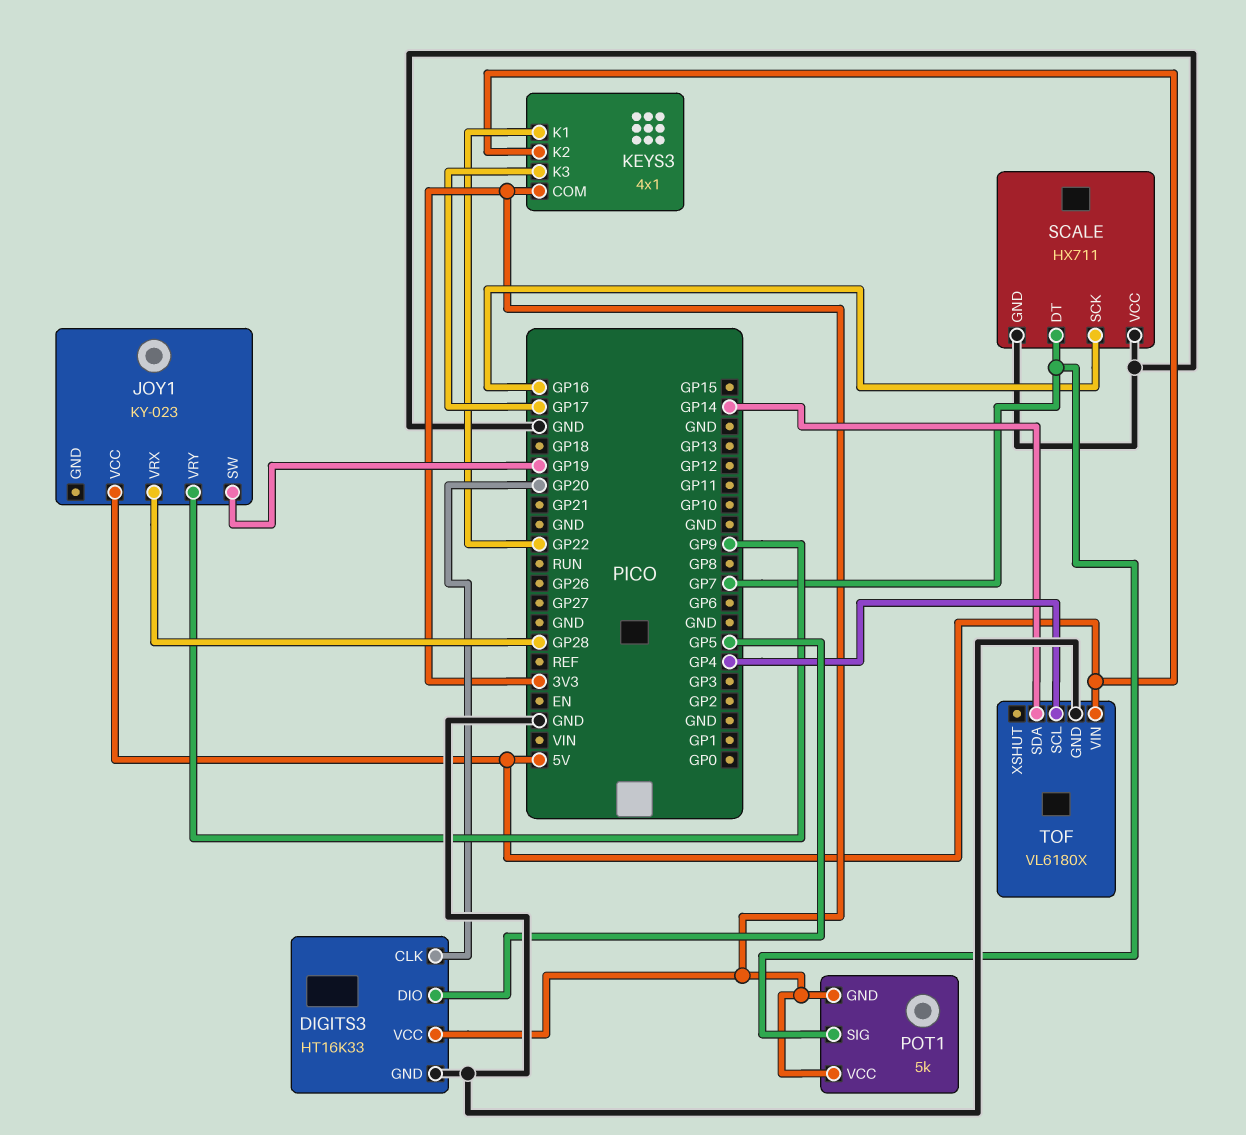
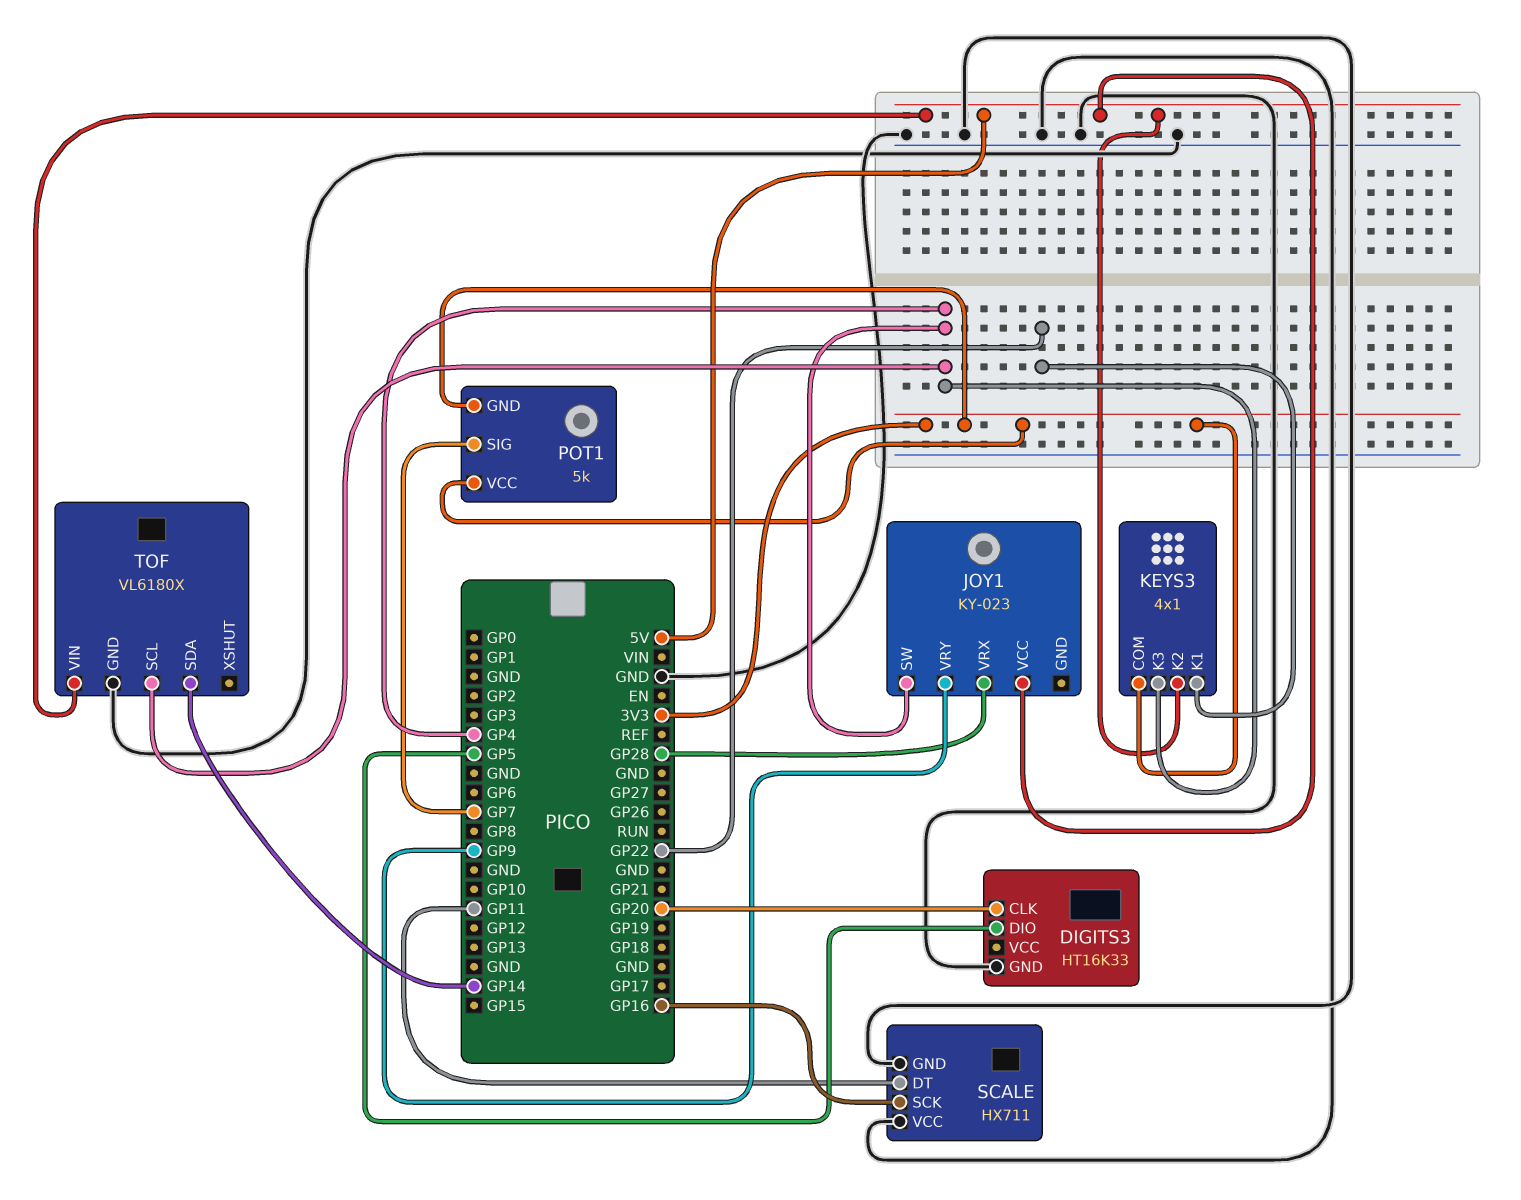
DIGITS3 pin VCC: 3V3 -> none
JOY1 pin SW: GP19 -> GP4
KEYS3 pin K3: GP17 -> GP4
SCALE pin DT: GP7 -> GP11

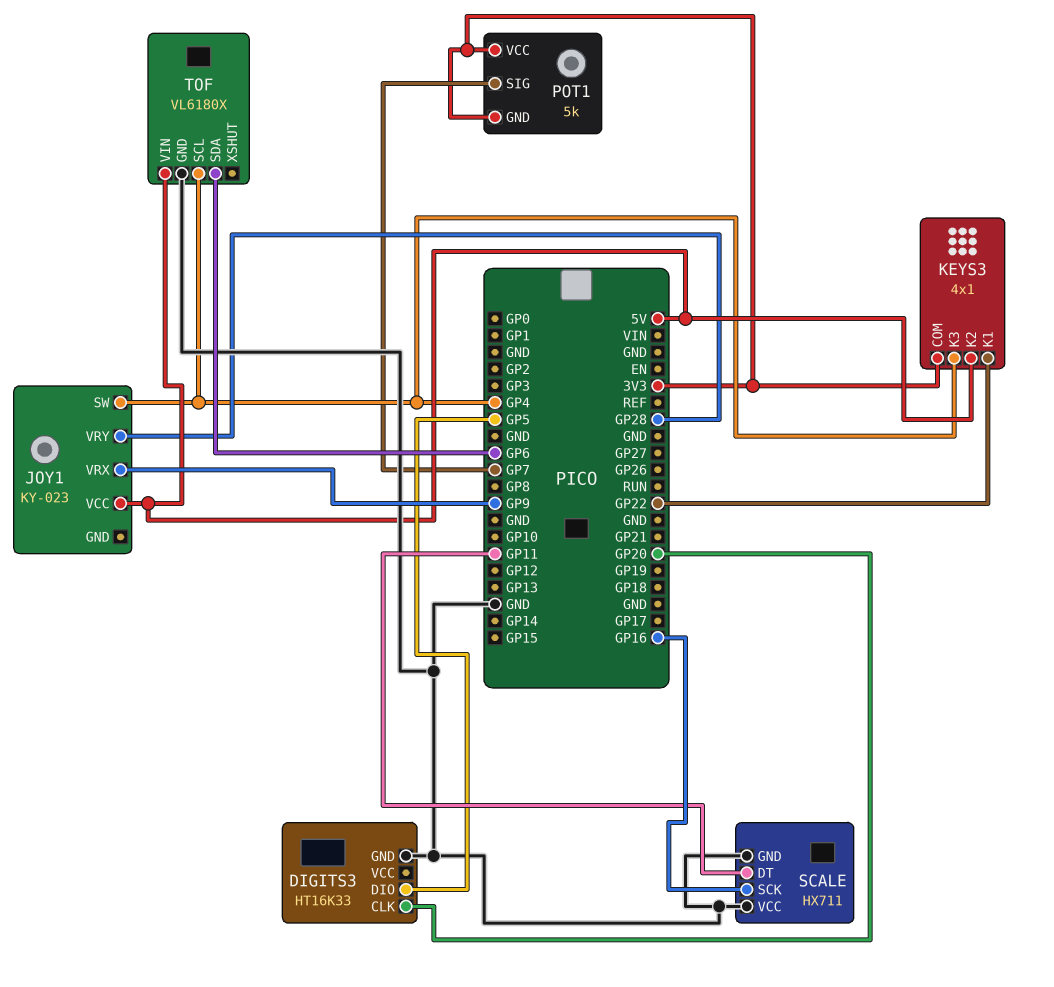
JOY1 pin VRX: GP28 -> GP9
JOY1 pin VRY: GP9 -> GP28
TOF pin SDA: GP14 -> GP6

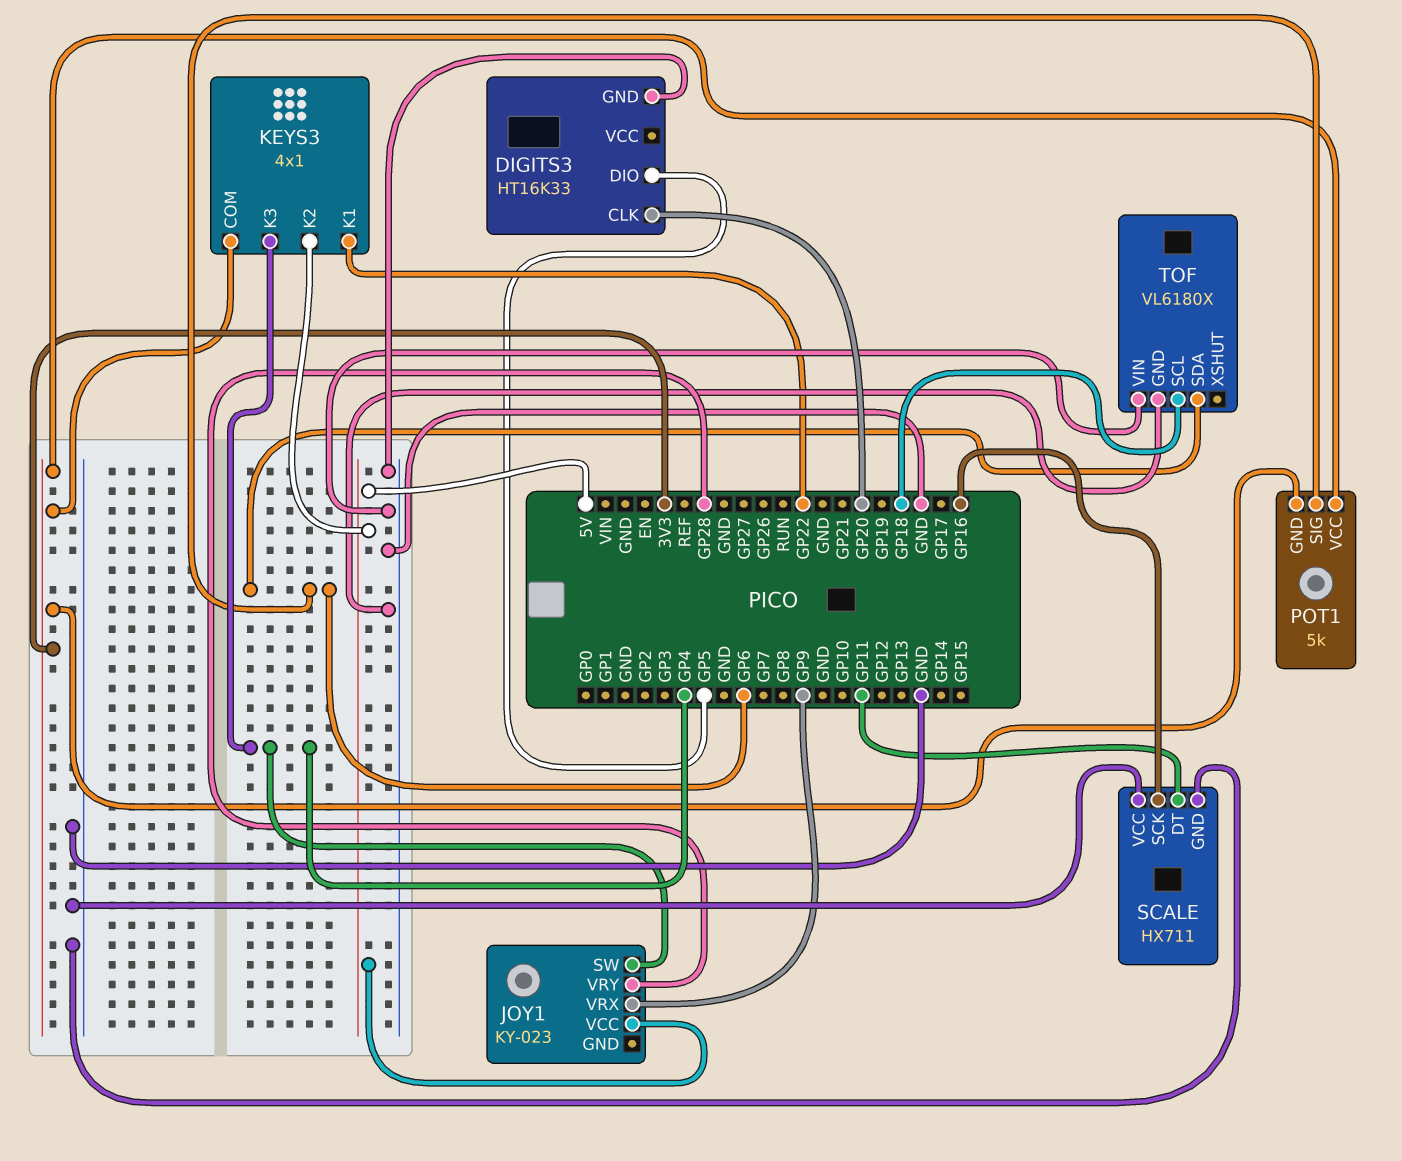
POT1 pin SIG: GP7 -> GP6
TOF pin SCL: GP4 -> GP18
TOF pin VIN: 5V -> GND

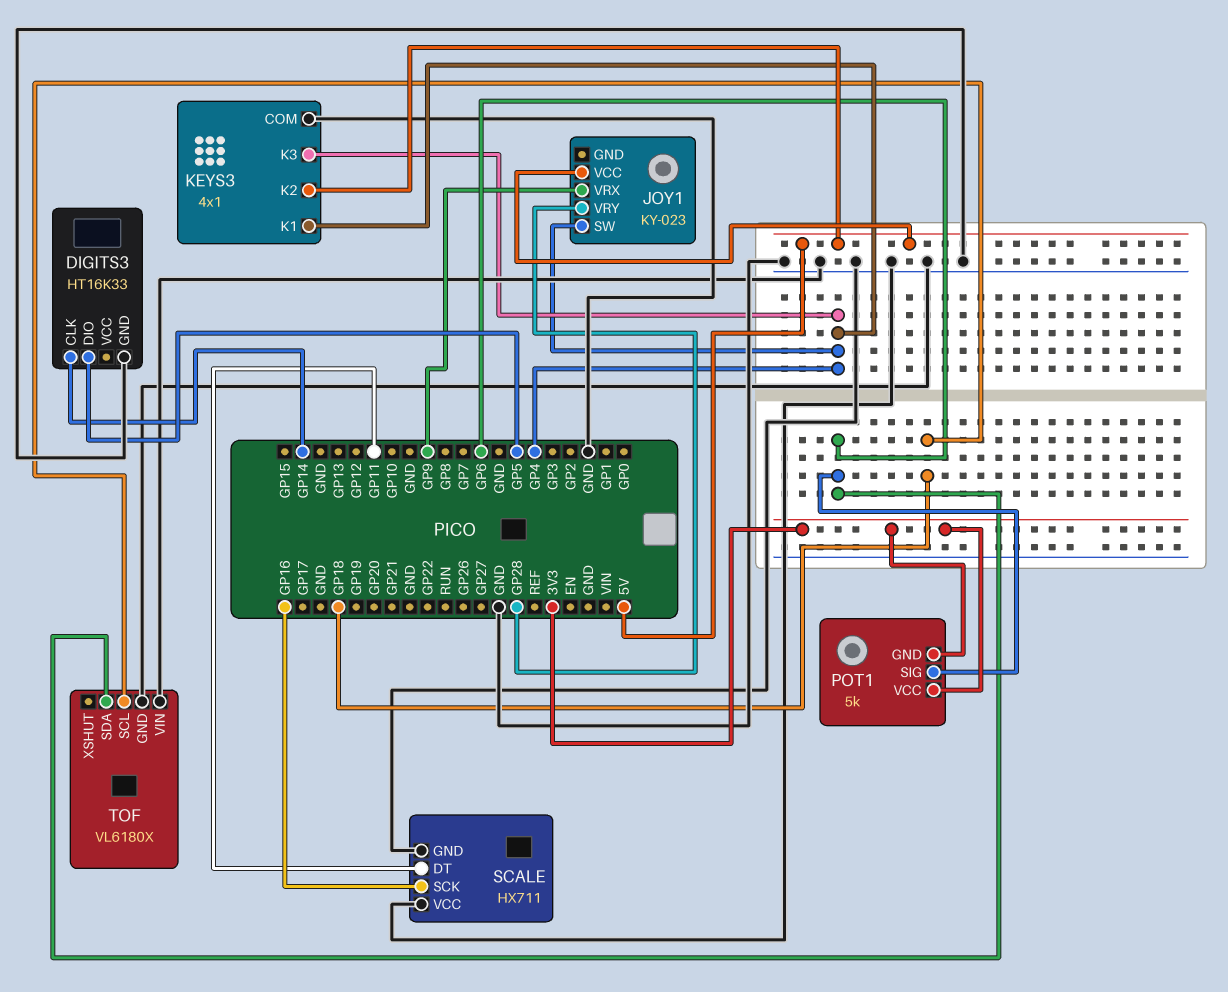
DIGITS3 pin CLK: GP20 -> GP14
KEYS3 pin COM: 3V3 -> GND
KEYS3 pin K1: GP22 -> GP4

